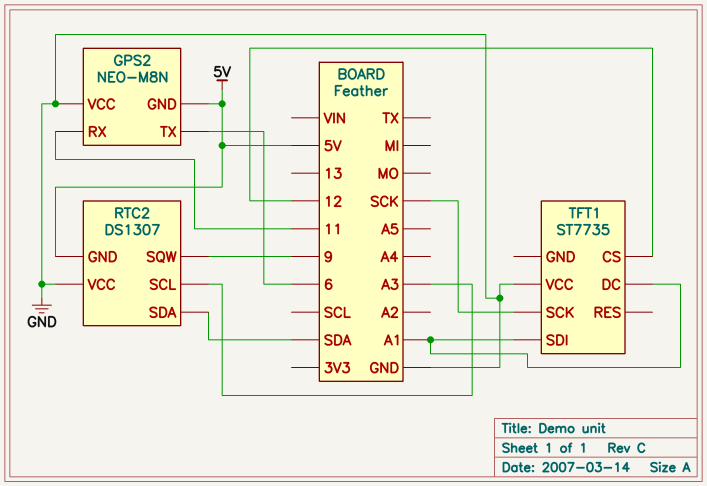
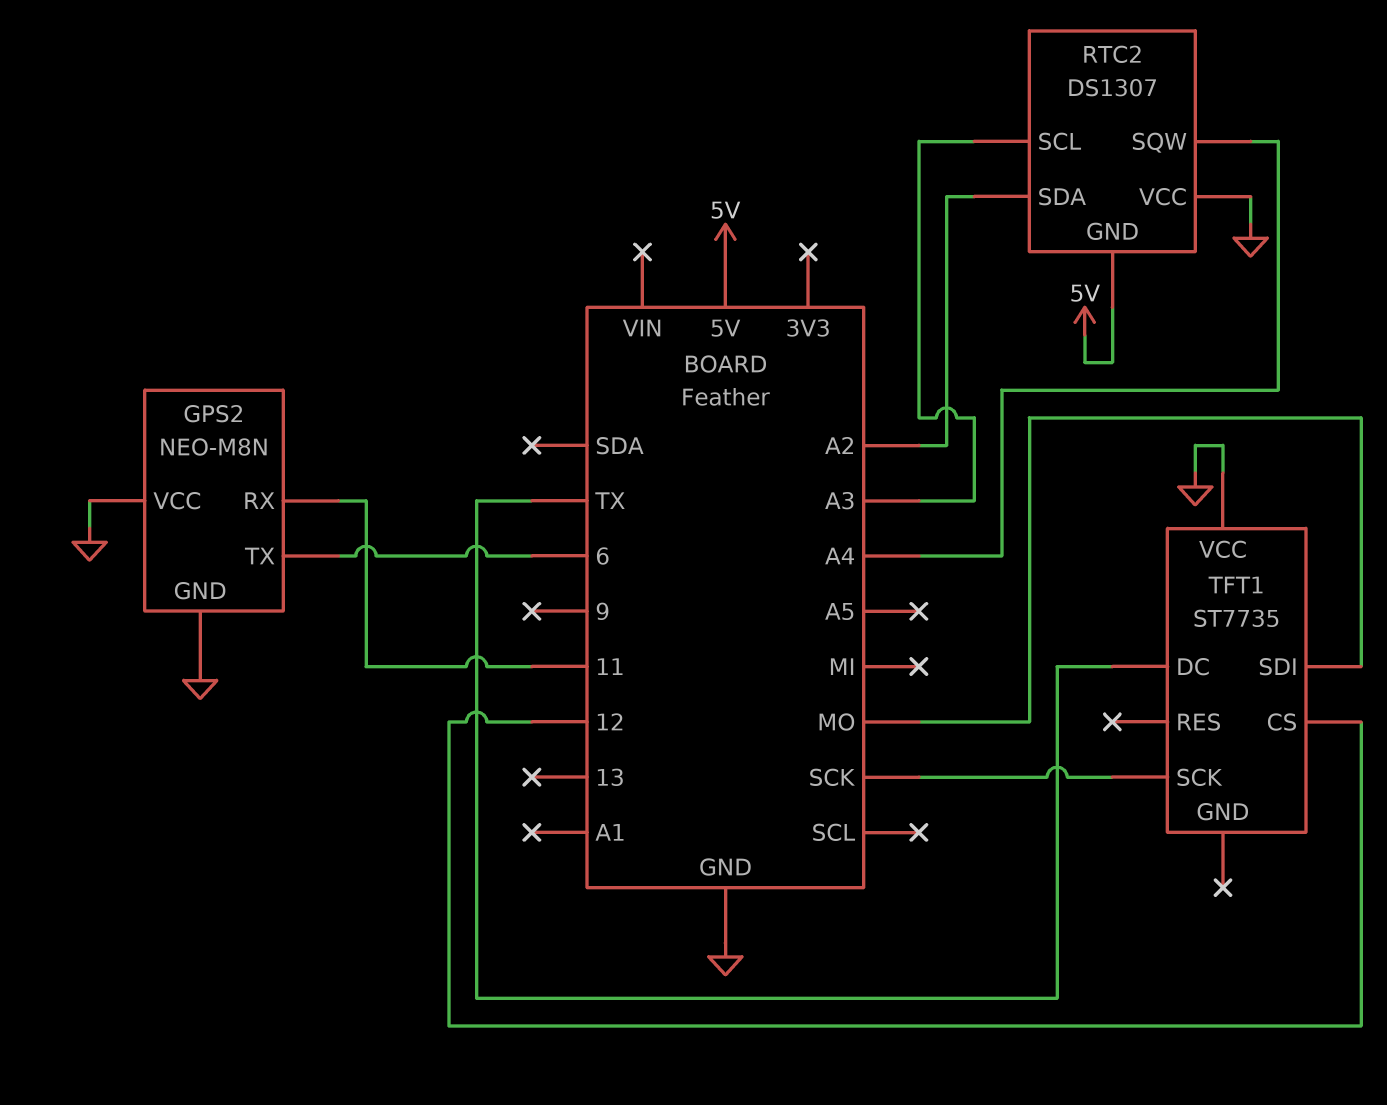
GPS2 pin GND: 5V -> GND
RTC2 pin SDA: SDA -> A2
RTC2 pin SQW: 9 -> A4
TFT1 pin DC: A1 -> TX
TFT1 pin SDI: A1 -> MO

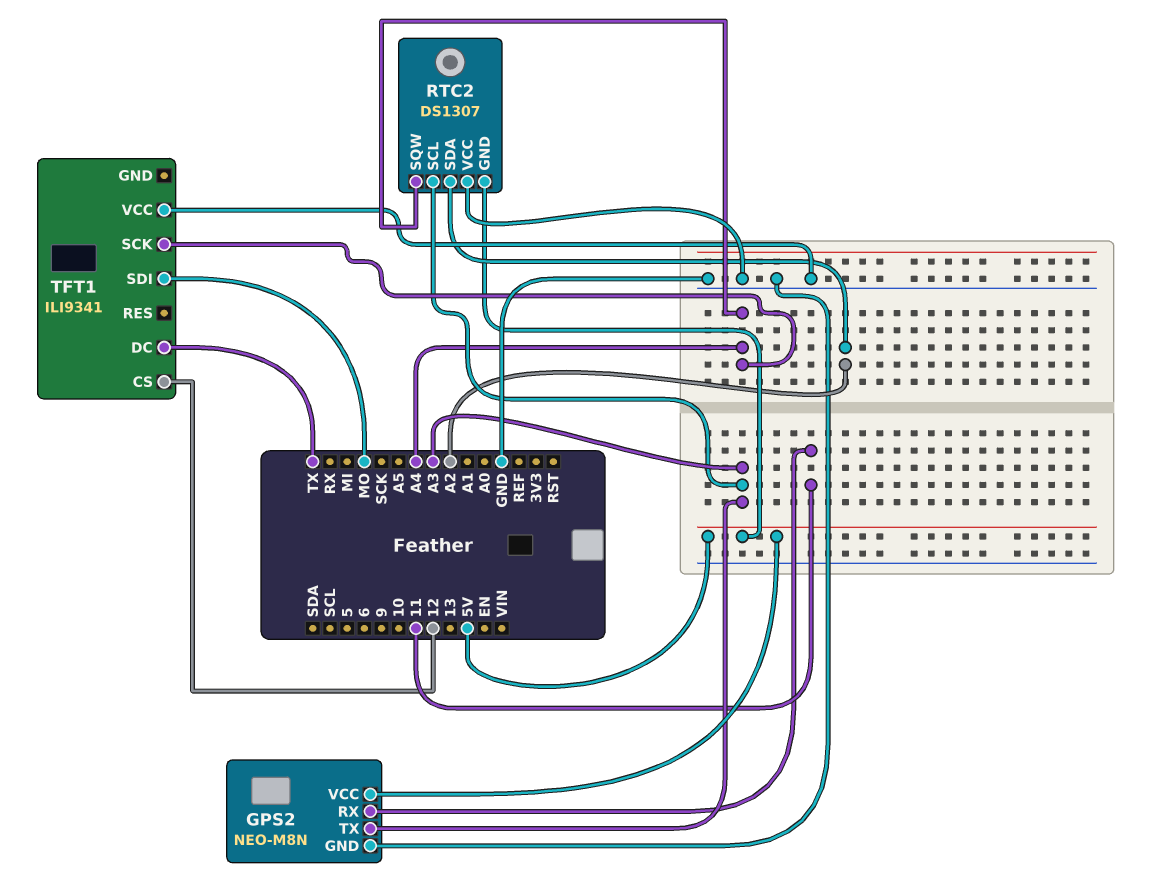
GPS2 pin TX: 6 -> A3
GPS2 pin VCC: GND -> 5V
TFT1: ST7735 -> ILI9341
TFT1 pin SCK: SCK -> A4

